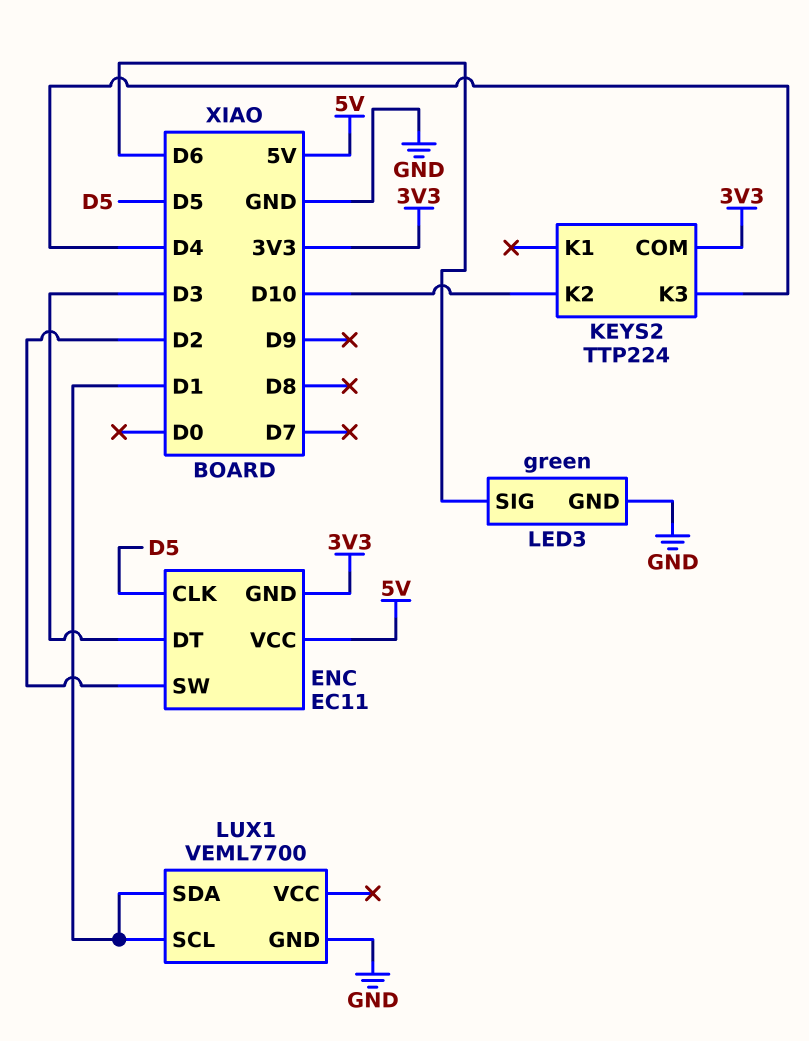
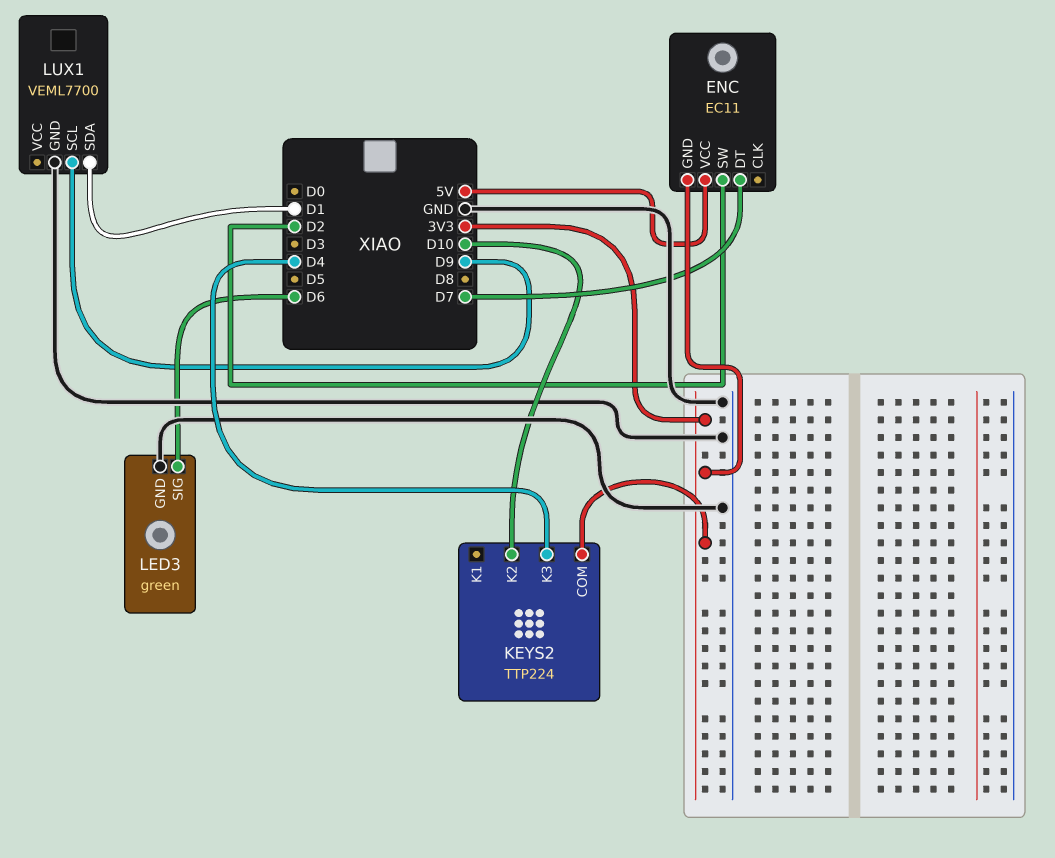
ENC pin CLK: D5 -> none
ENC pin DT: D3 -> D7
LUX1 pin SCL: D1 -> D9

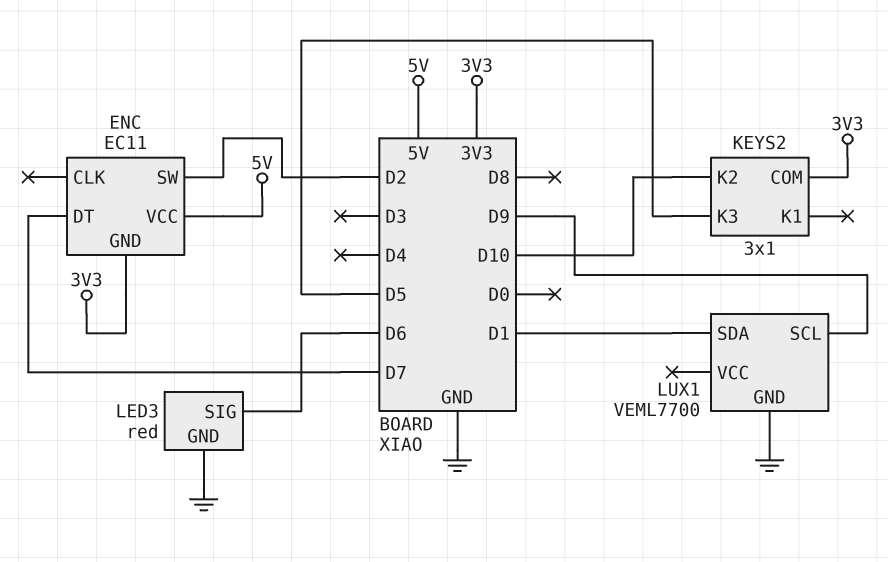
KEYS2: TTP224 -> 3x1
KEYS2 pin K3: D4 -> D5
LED3: green -> red

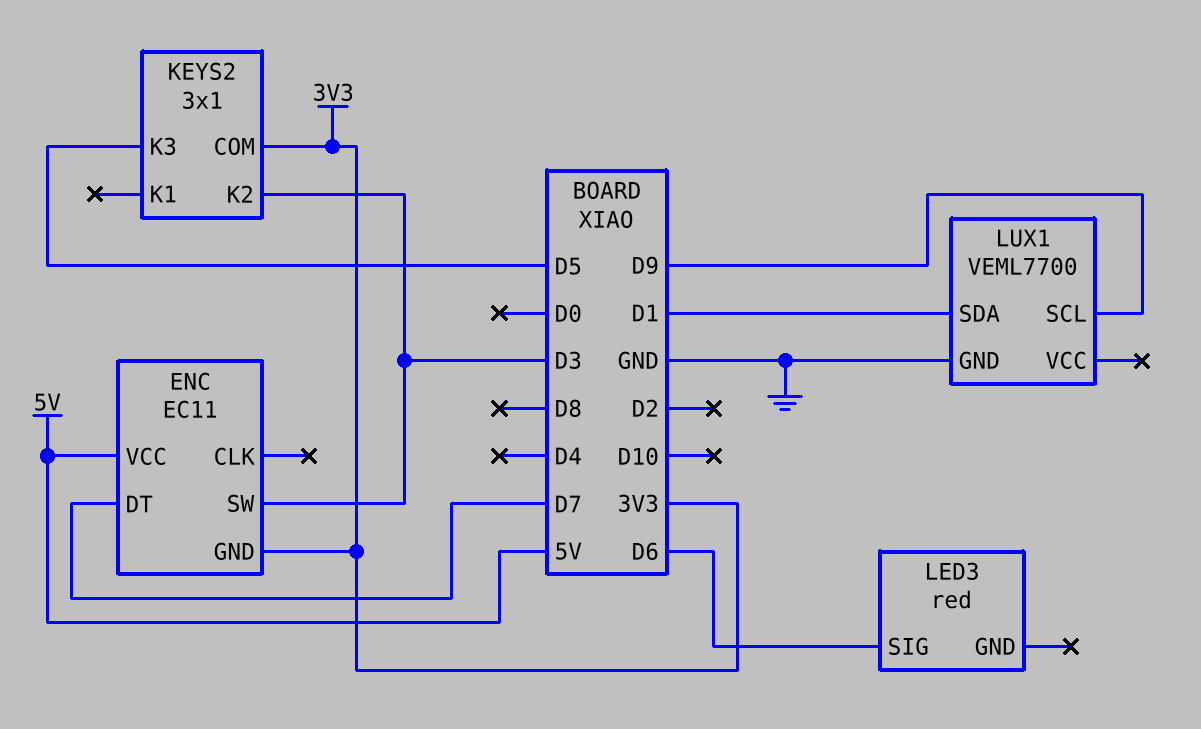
ENC pin SW: D2 -> D3
KEYS2 pin K2: D10 -> D3
LED3 pin GND: GND -> none

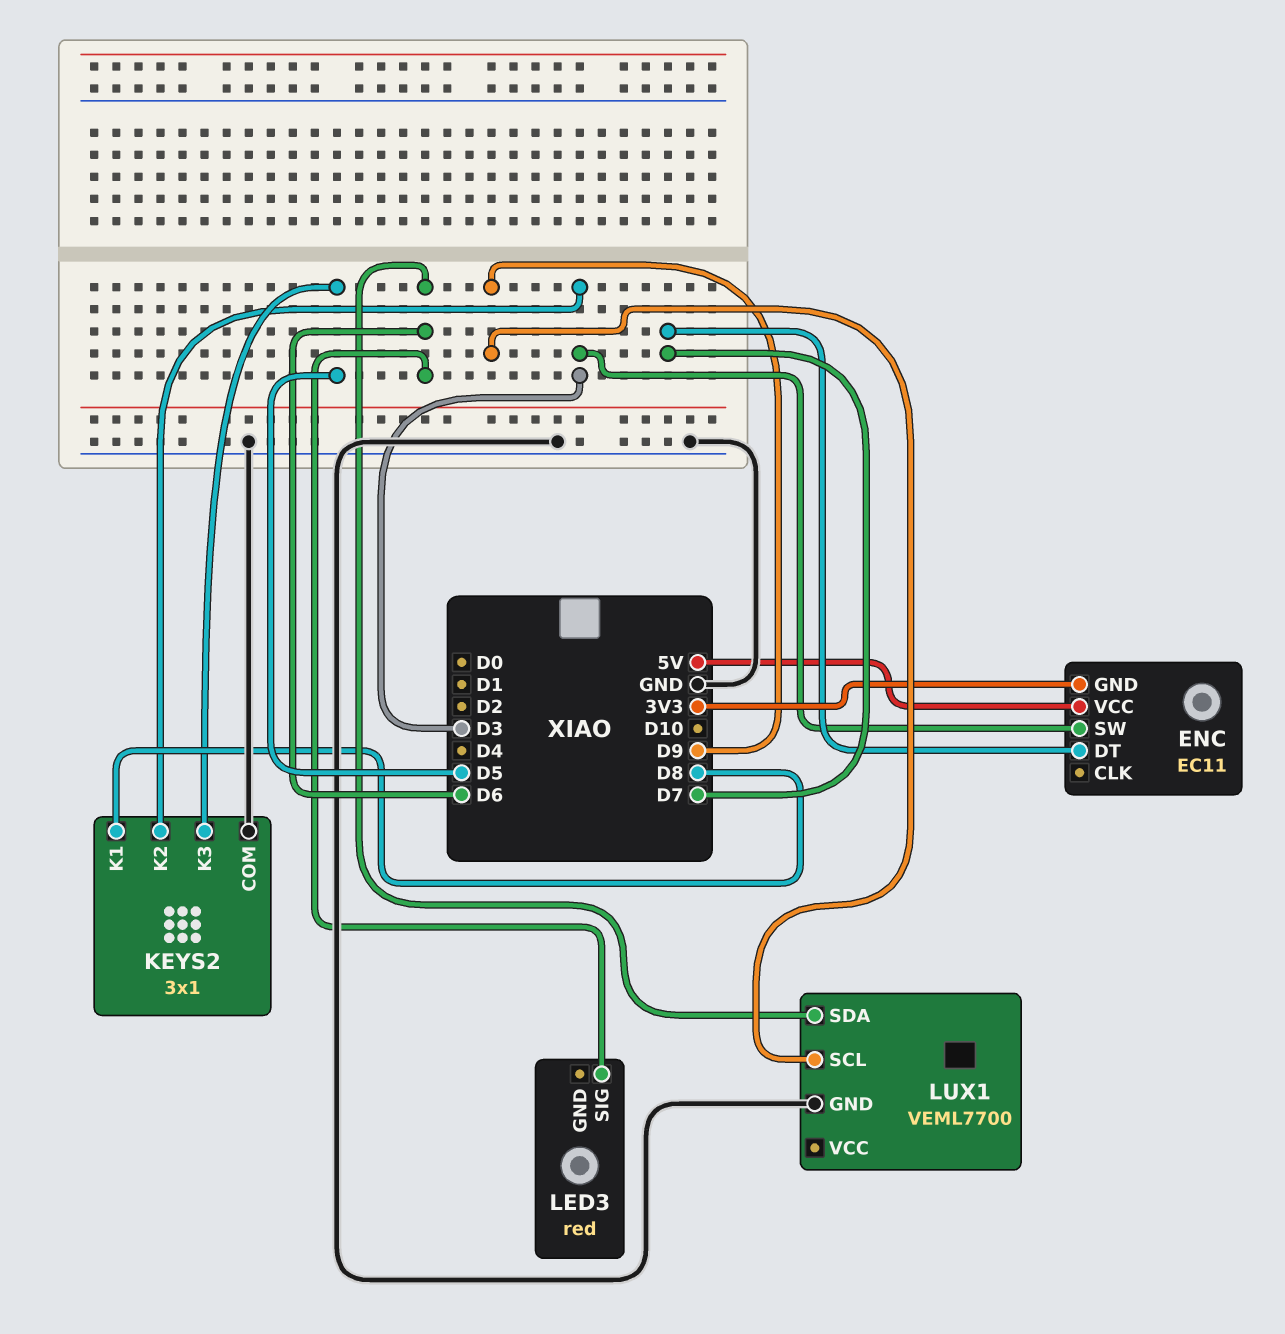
KEYS2 pin COM: 3V3 -> GND
KEYS2 pin K1: none -> D8
LUX1 pin SDA: D1 -> D6

